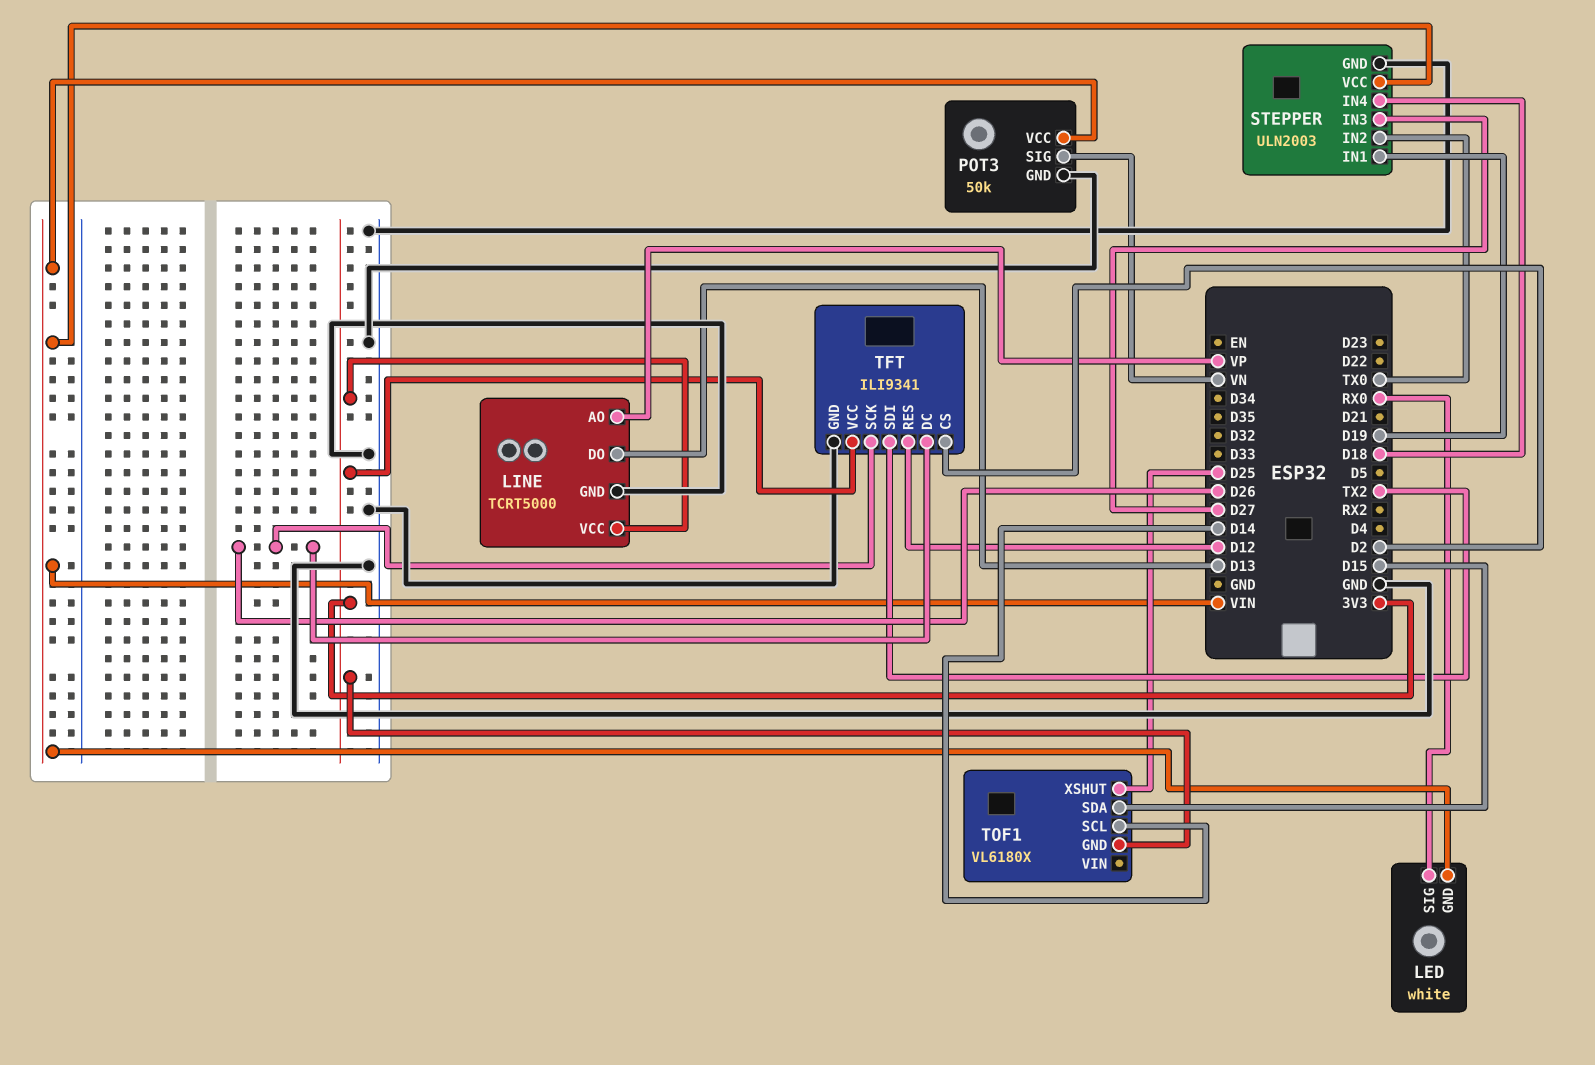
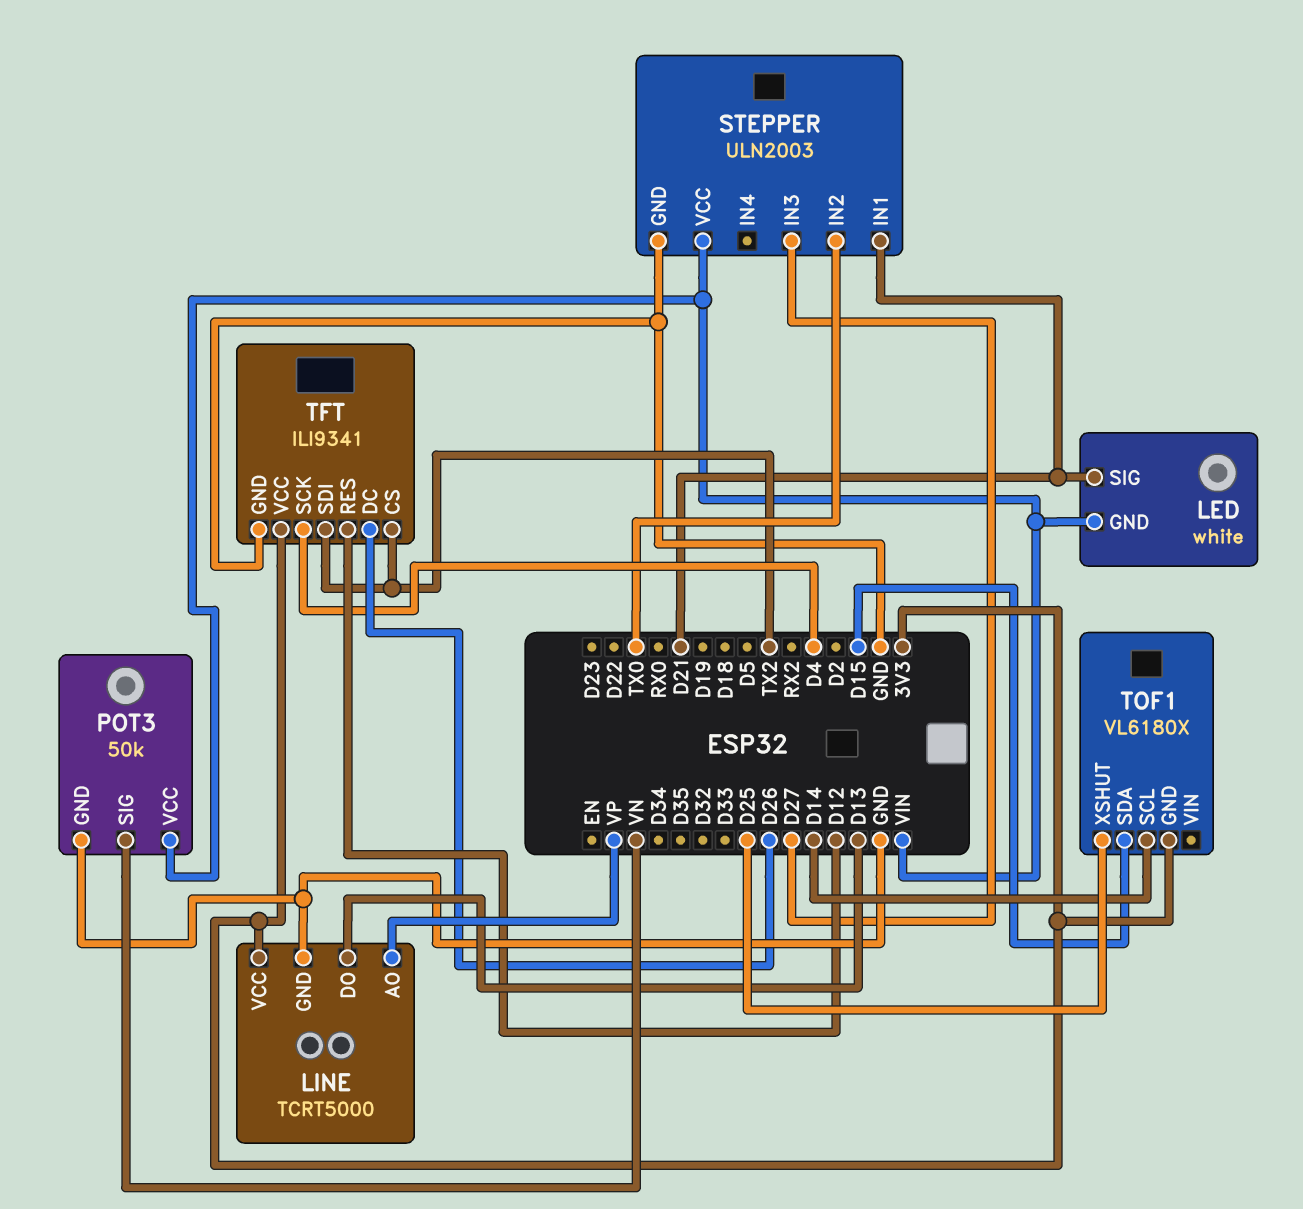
LED pin SIG: RX0 -> D21
STEPPER pin IN1: D19 -> D21
STEPPER pin IN4: D18 -> none
TFT pin CS: D2 -> TX2
TFT pin SCK: D26 -> D4

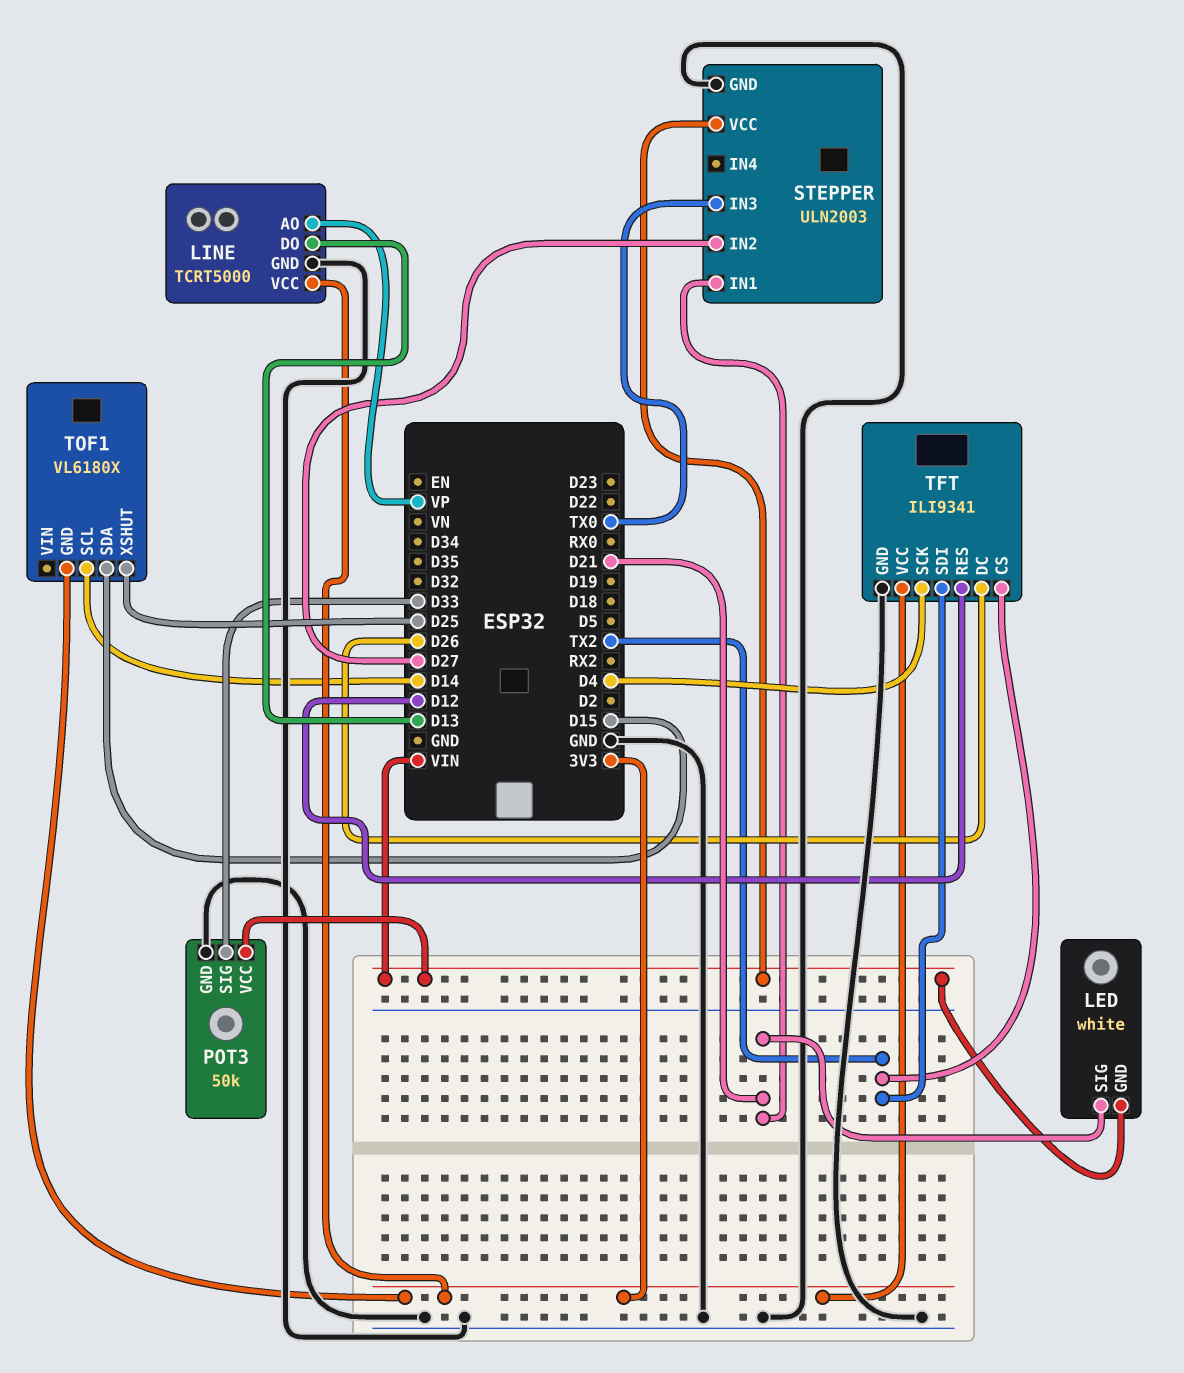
POT3 pin SIG: VN -> D33
STEPPER pin IN2: TX0 -> D27
STEPPER pin IN3: D27 -> TX0

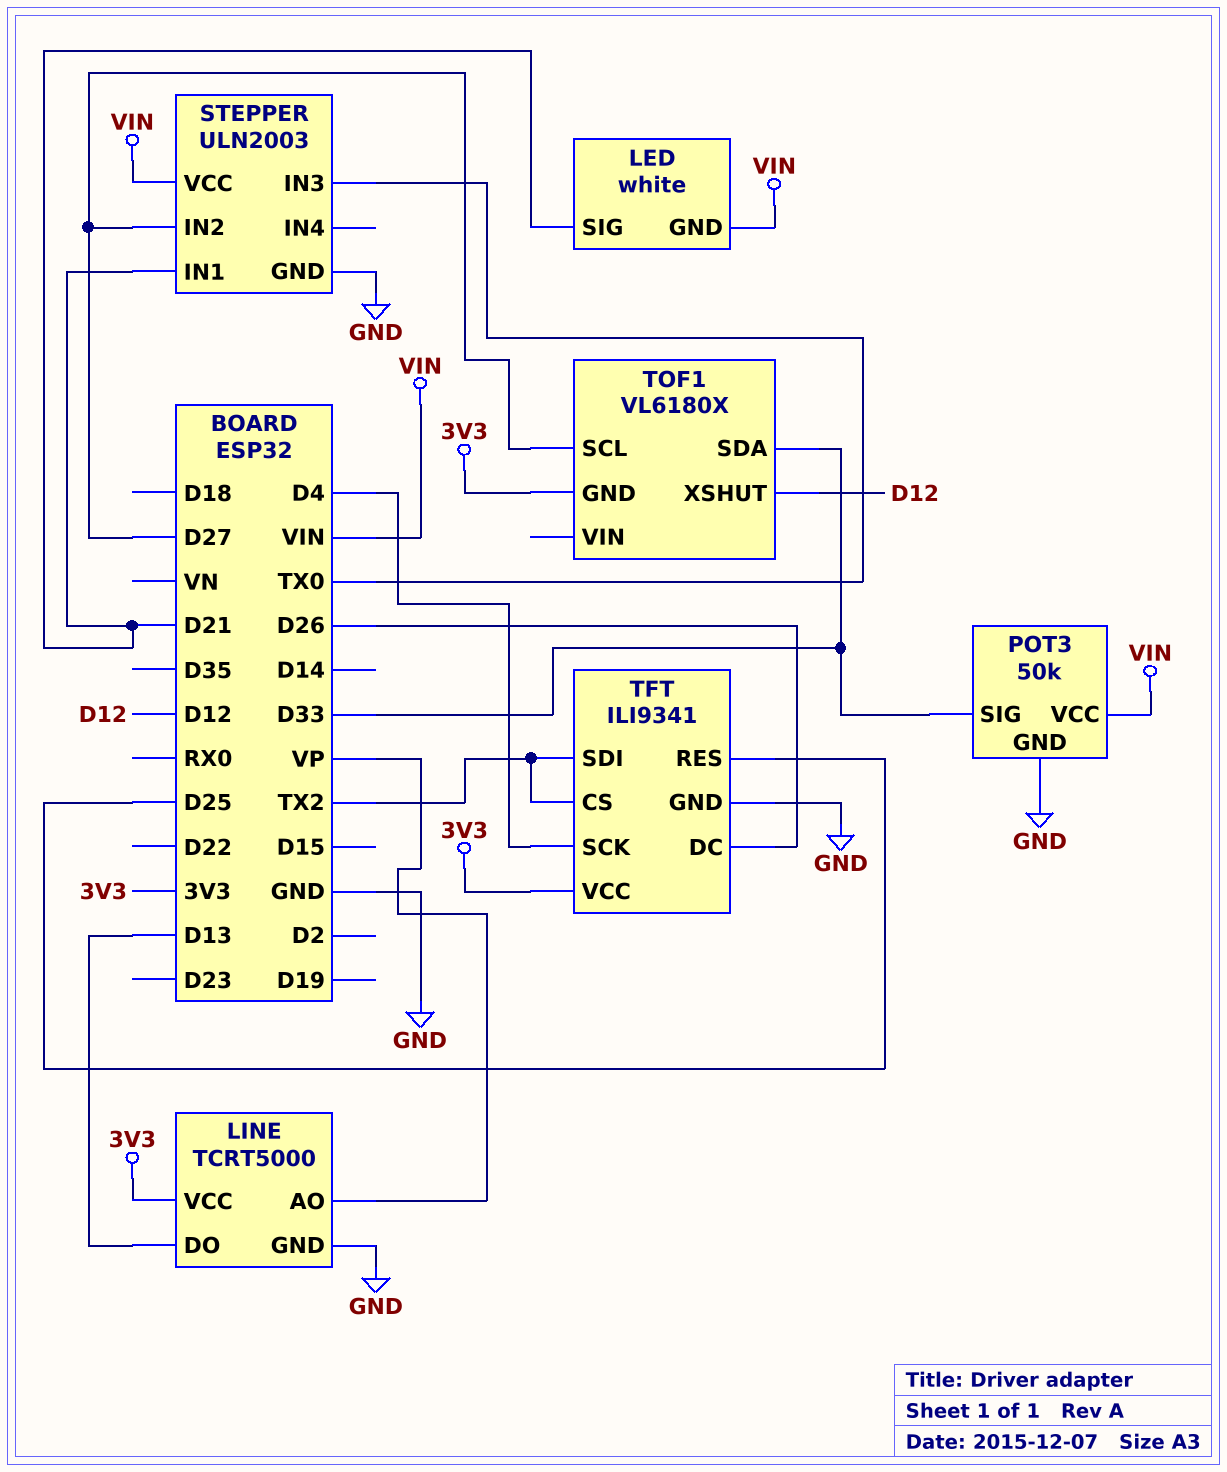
TFT pin RES: D12 -> D25
TOF1 pin SCL: D14 -> D27
TOF1 pin SDA: D15 -> D33
TOF1 pin XSHUT: D25 -> D12

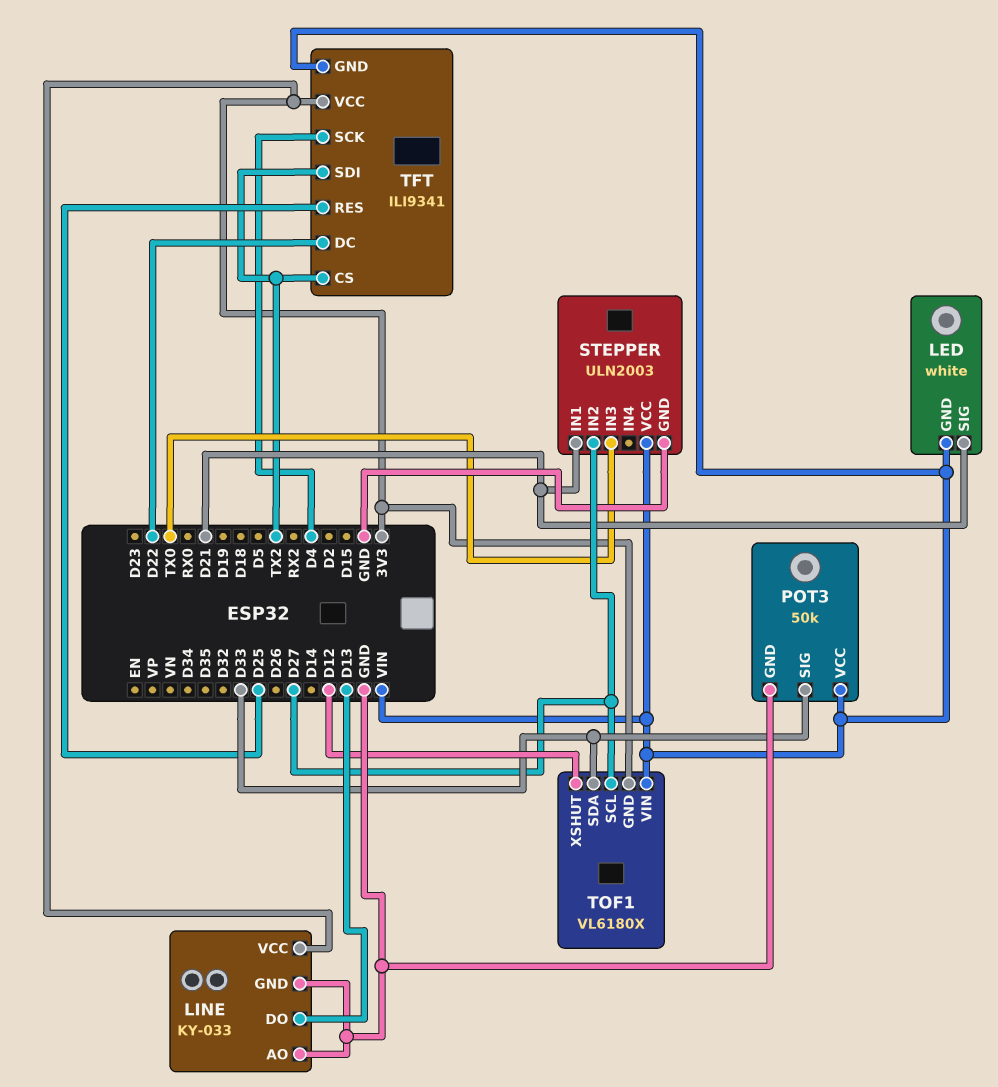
LINE: TCRT5000 -> KY-033
LINE pin AO: VP -> GND
TFT pin DC: D26 -> D22
TFT pin GND: GND -> VIN
TOF1 pin VIN: none -> VIN

